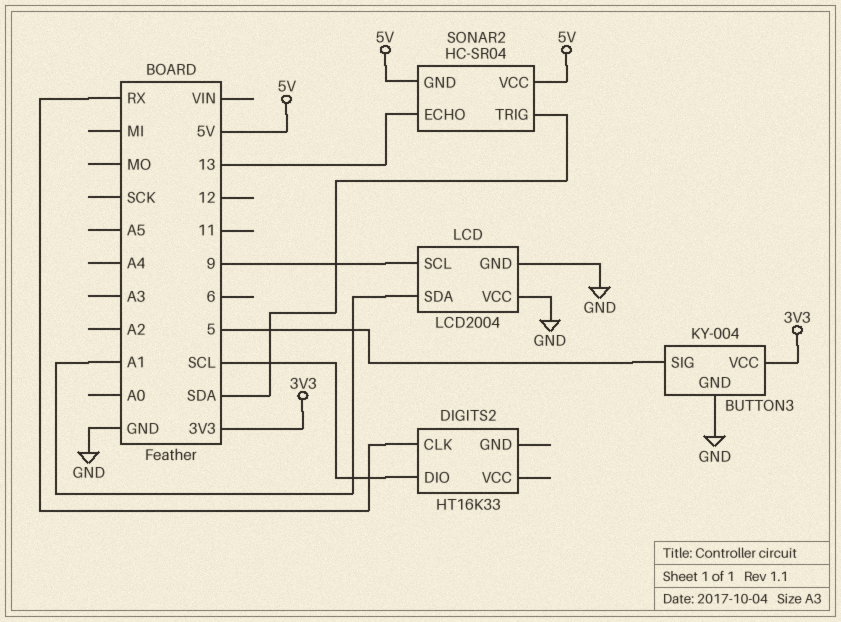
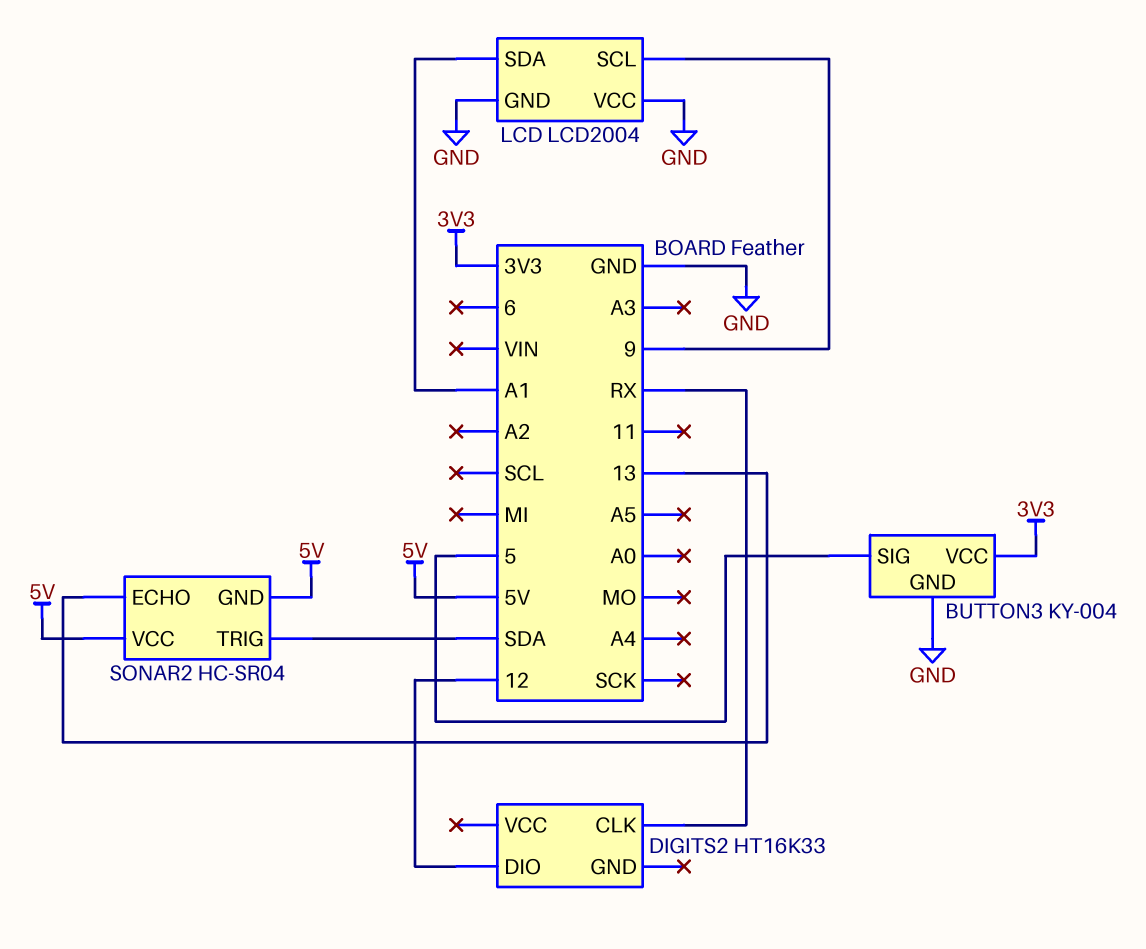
DIGITS2 pin DIO: SCL -> 12

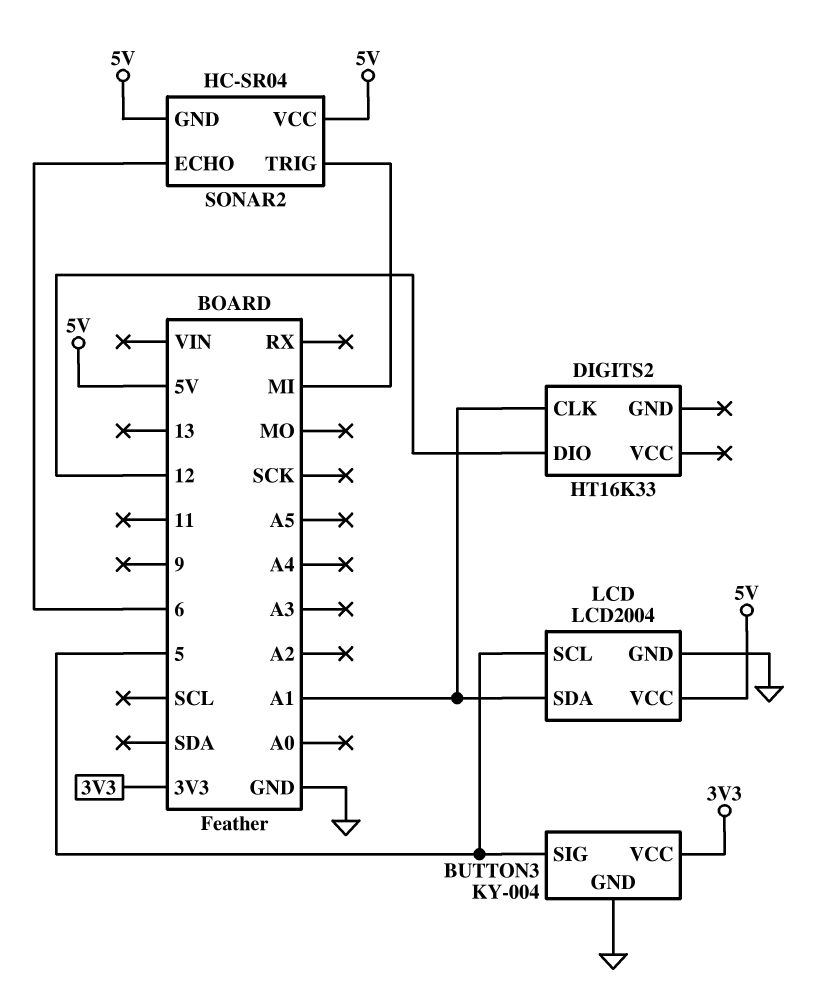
DIGITS2 pin CLK: RX -> A1
LCD pin SCL: 9 -> 5
LCD pin VCC: GND -> 5V
SONAR2 pin ECHO: 13 -> 6
SONAR2 pin TRIG: SDA -> MI

